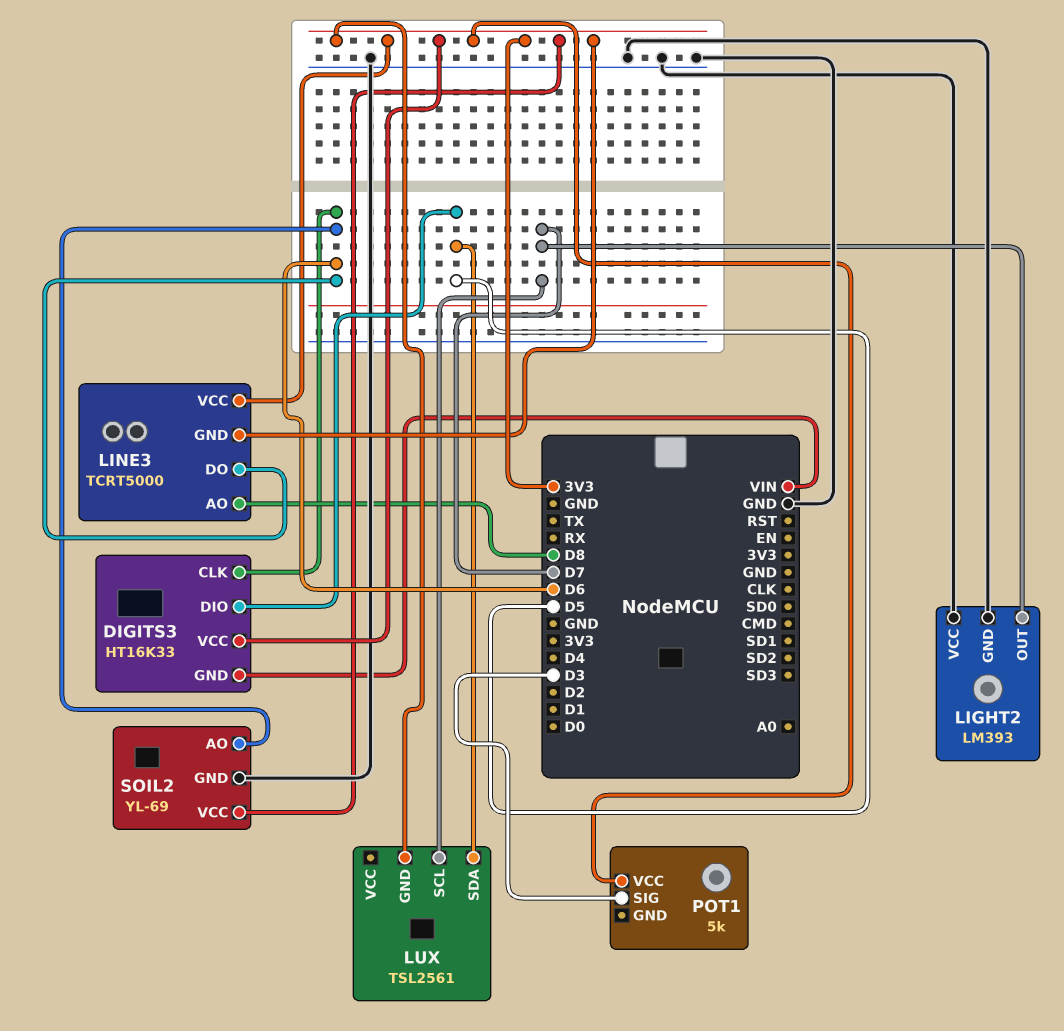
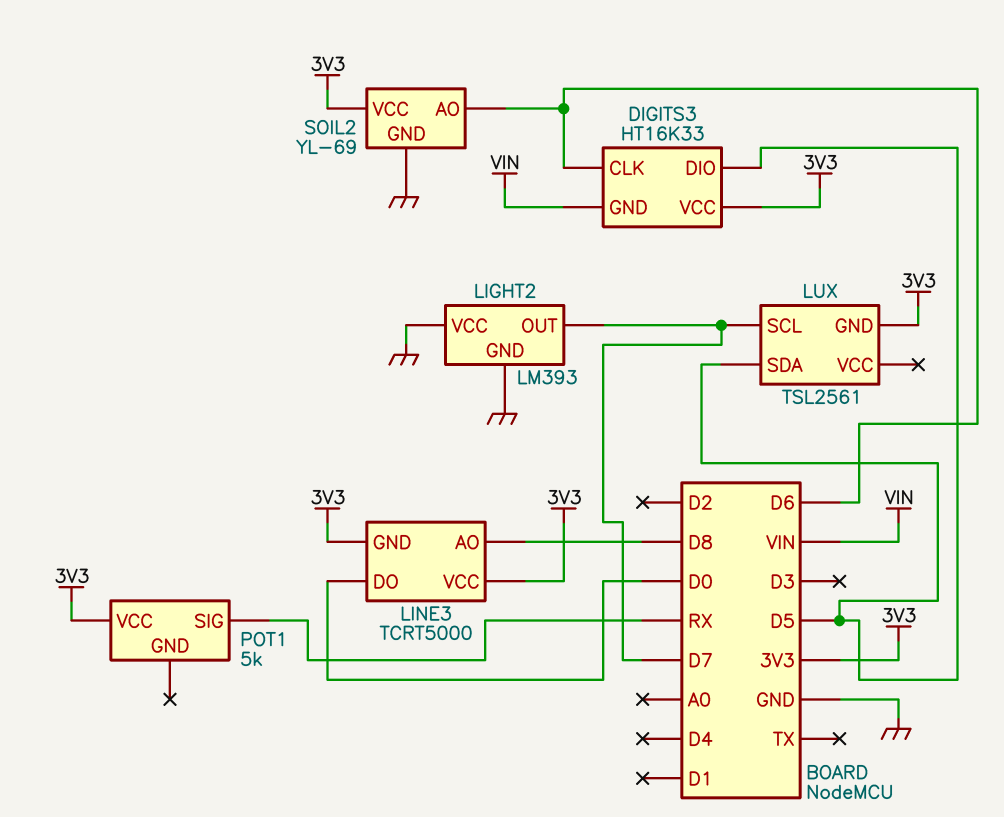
LINE3 pin DO: D6 -> D0
POT1 pin SIG: D3 -> RX

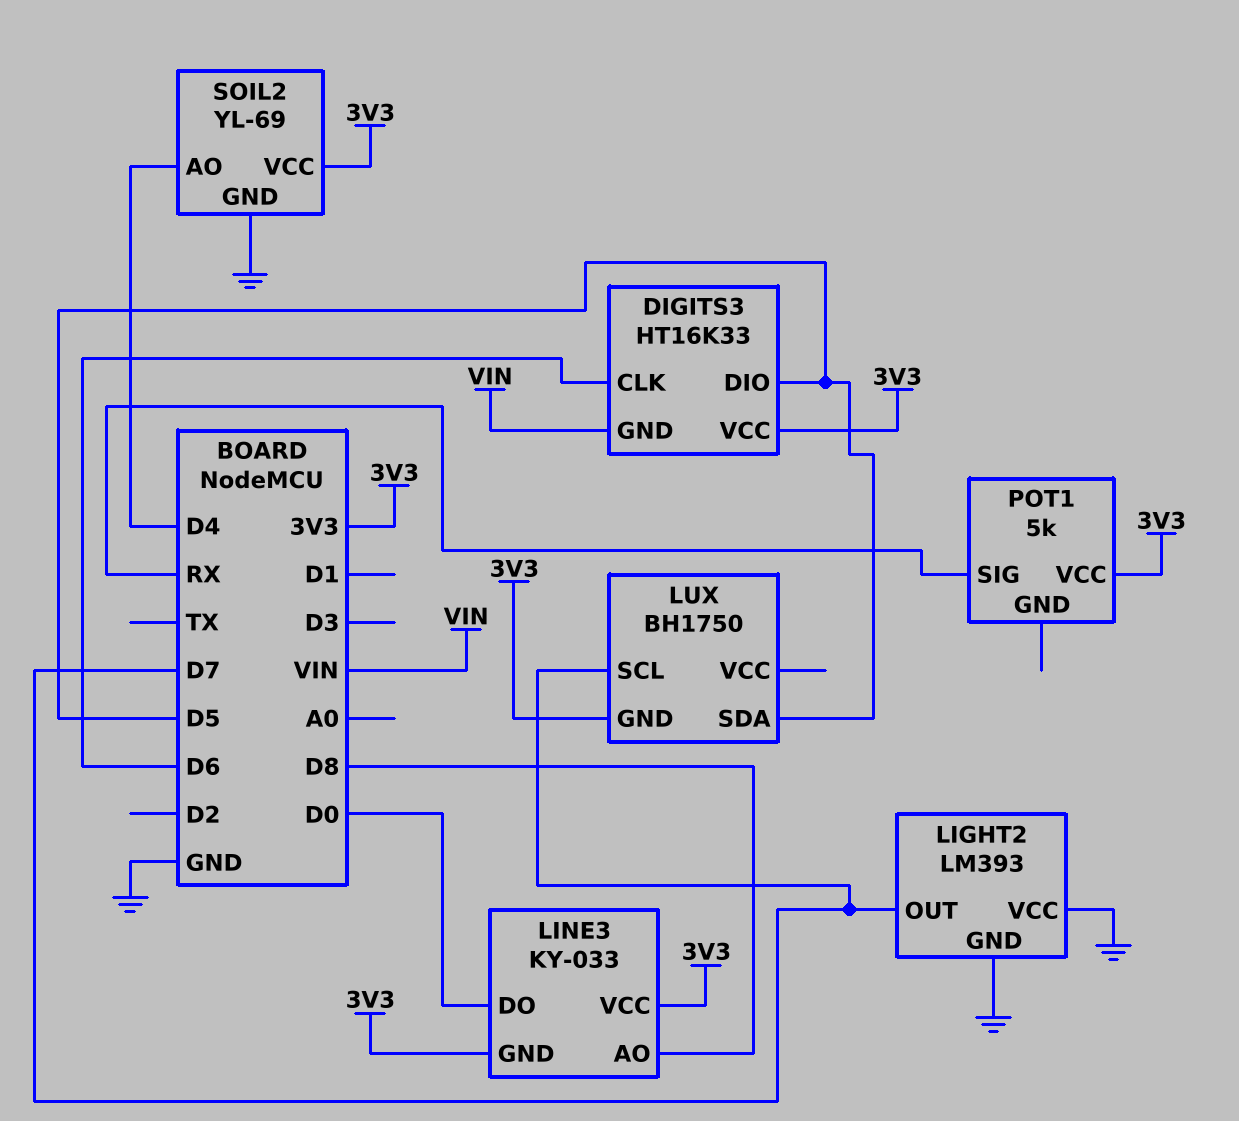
LINE3: TCRT5000 -> KY-033
LUX: TSL2561 -> BH1750
SOIL2 pin AO: D6 -> D4

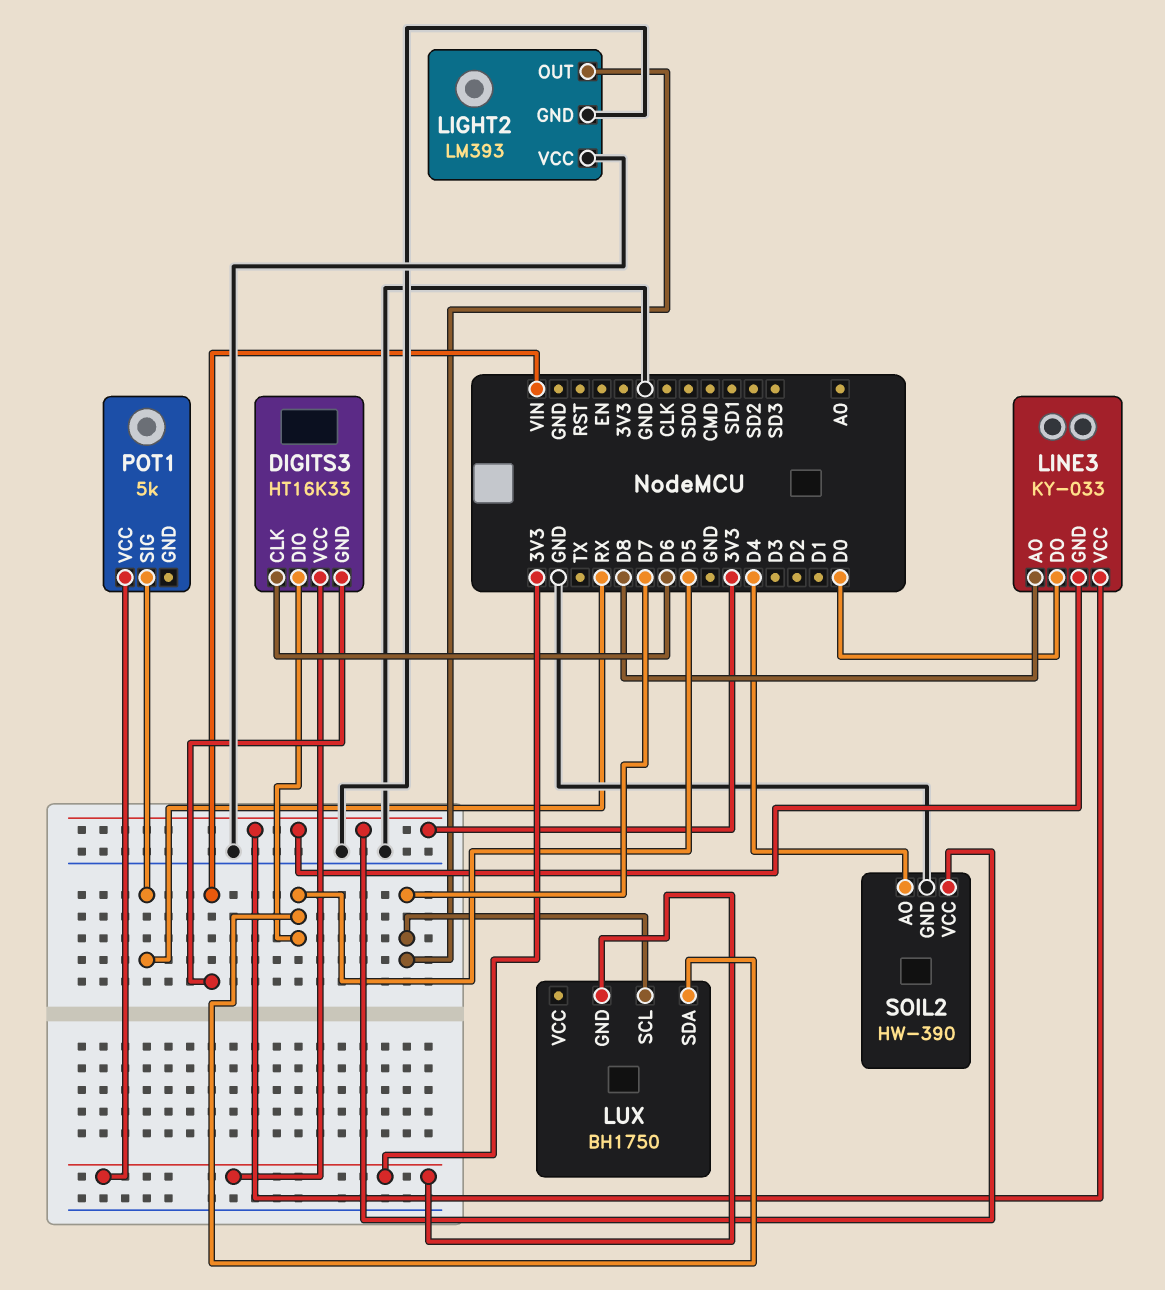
SOIL2: YL-69 -> HW-390

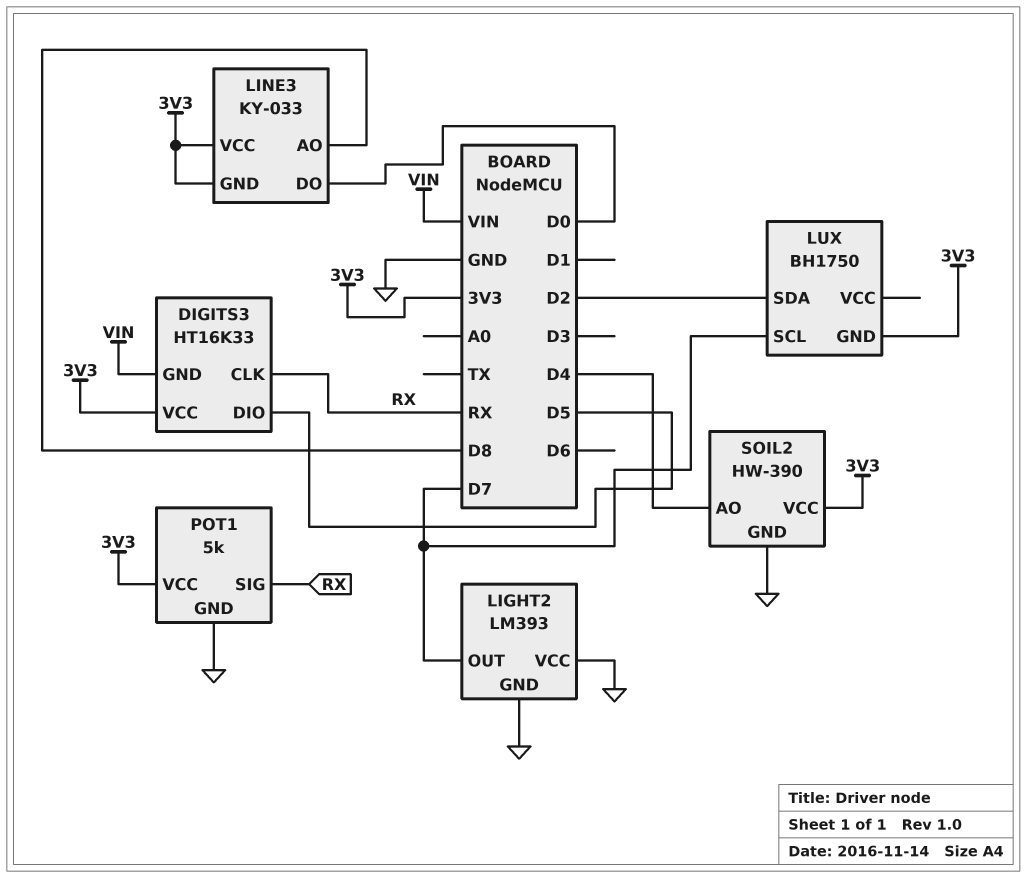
DIGITS3 pin CLK: D6 -> RX
LUX pin SDA: D5 -> D2
POT1 pin GND: none -> GND

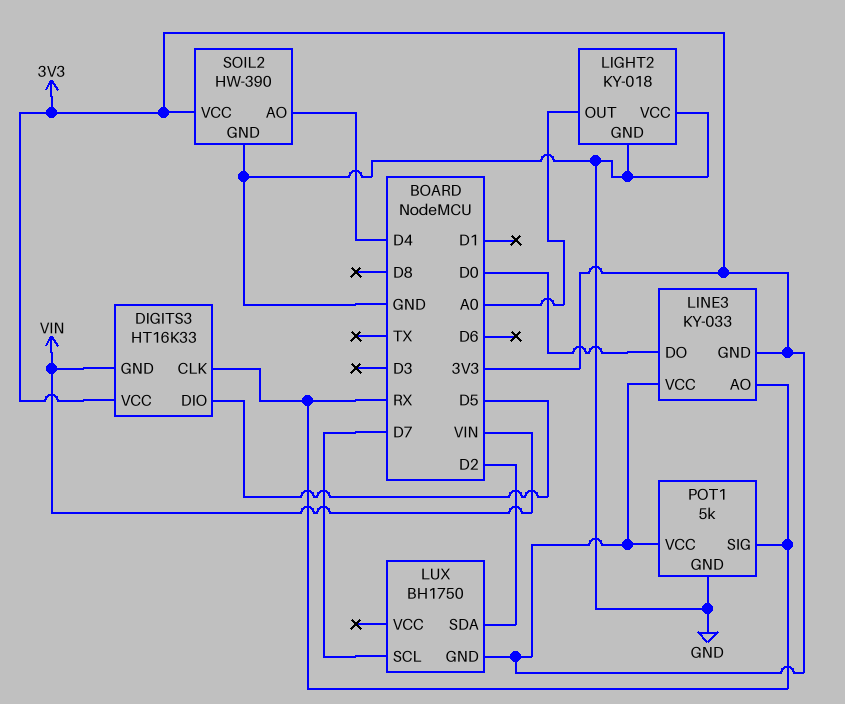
LIGHT2: LM393 -> KY-018
LIGHT2 pin OUT: D7 -> A0
LINE3 pin AO: D8 -> RX

